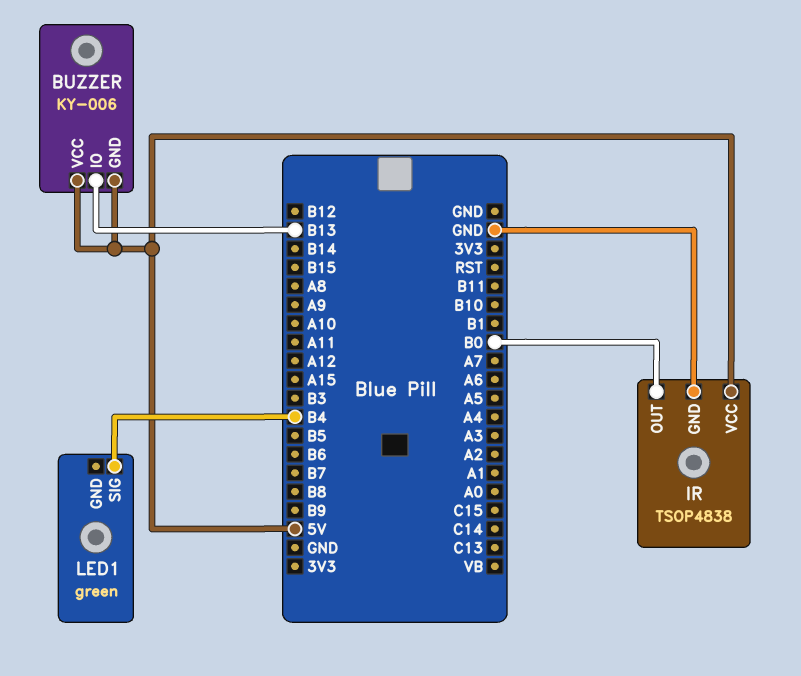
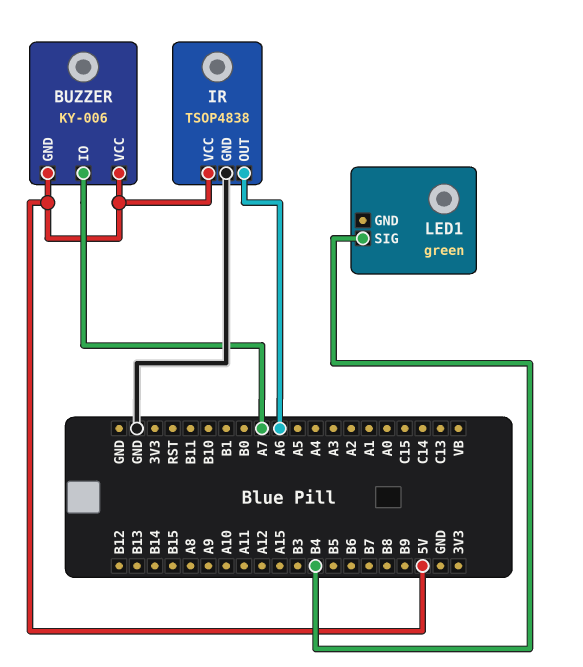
BUZZER pin IO: B13 -> A7
IR pin OUT: B0 -> A6

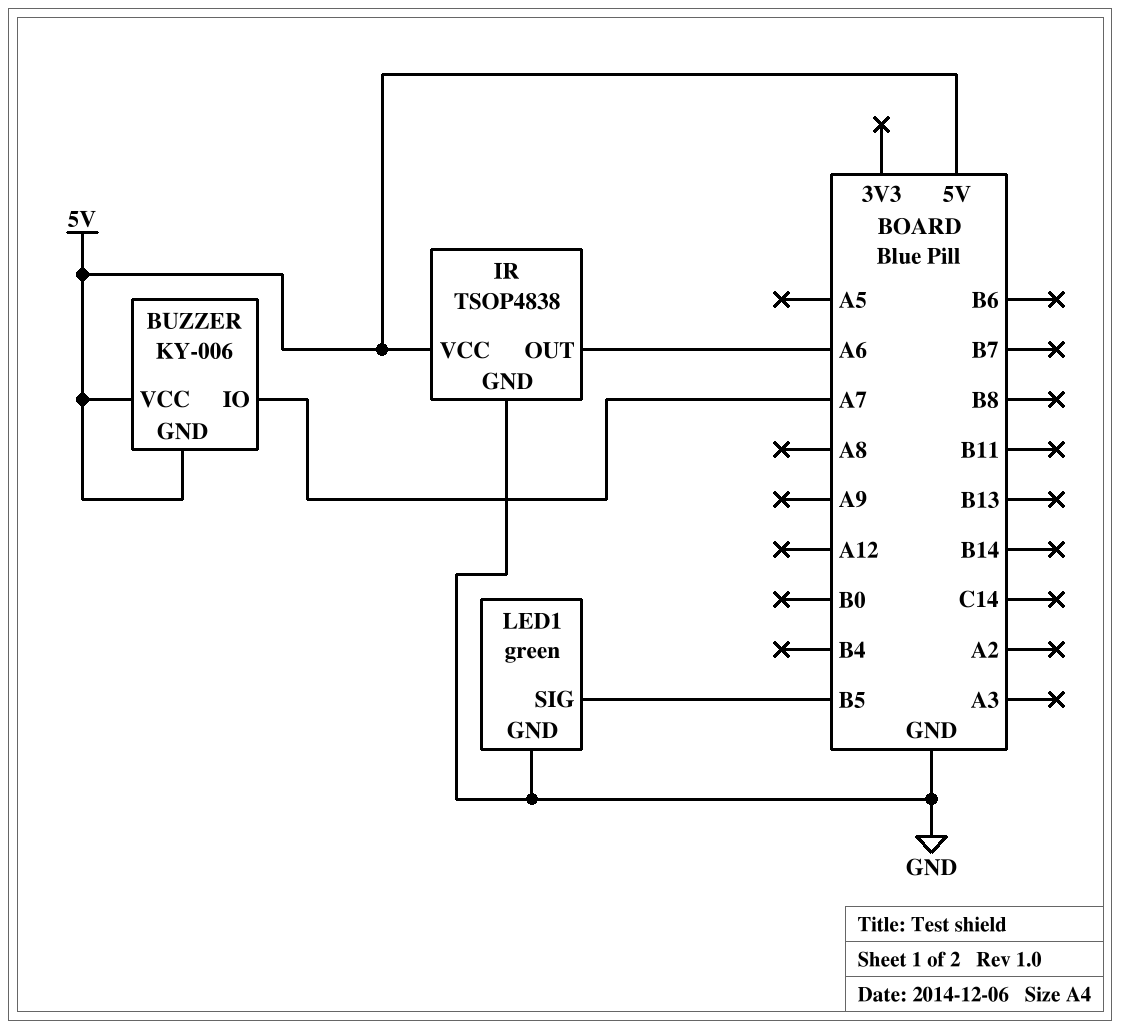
LED1 pin GND: none -> GND
LED1 pin SIG: B4 -> B5

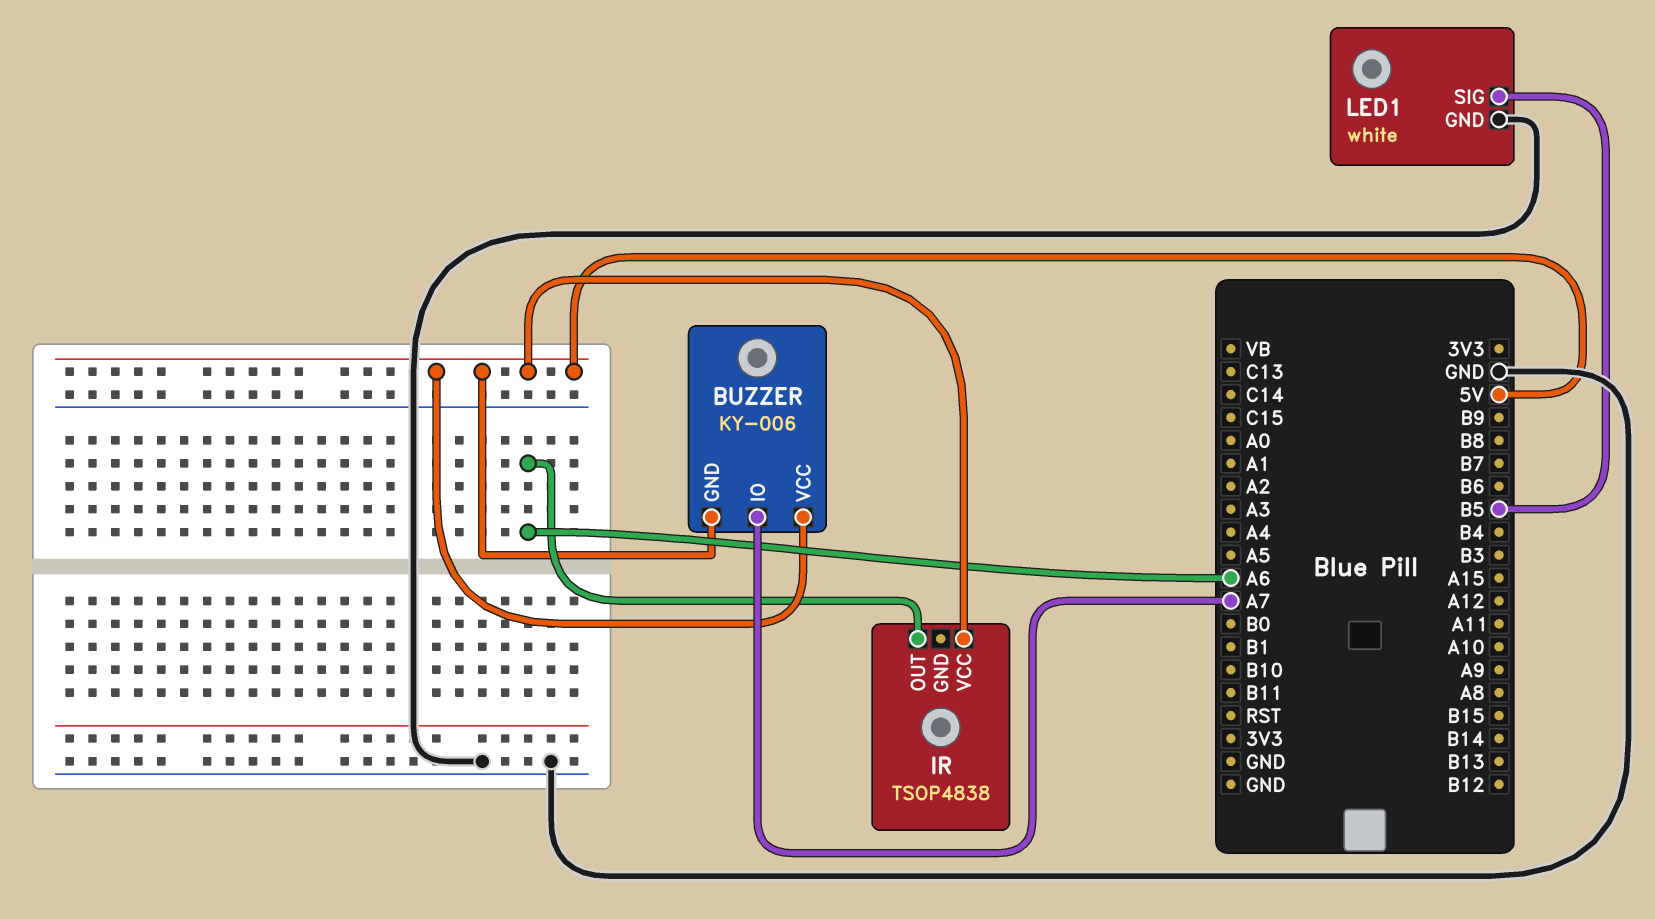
IR pin GND: GND -> none
LED1: green -> white

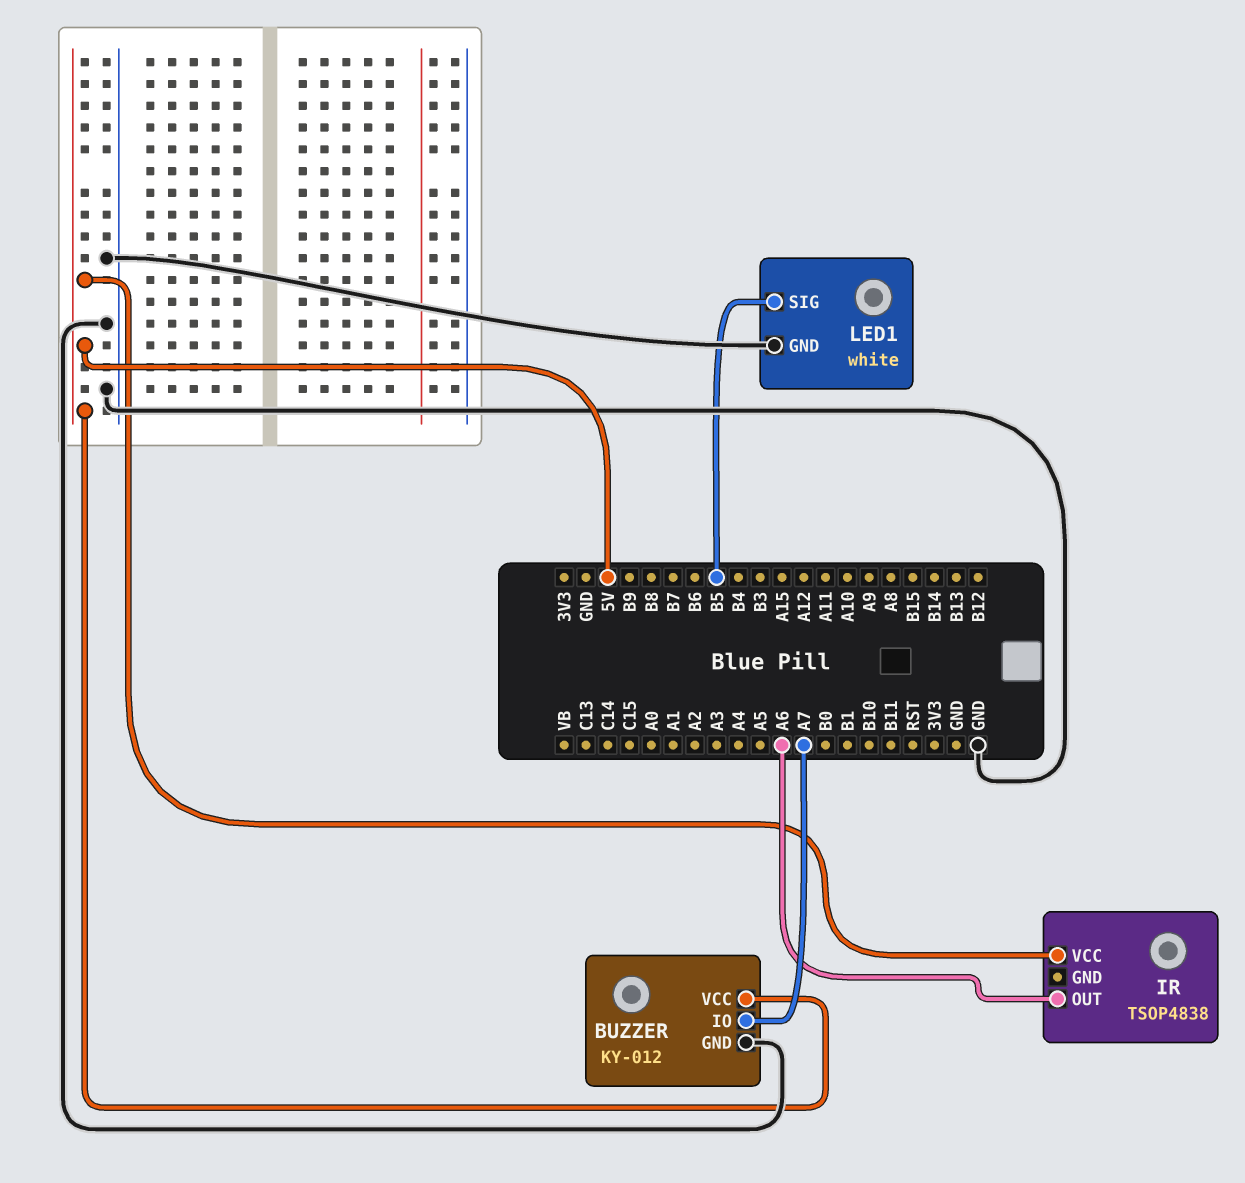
BUZZER: KY-006 -> KY-012
BUZZER pin GND: 5V -> GND

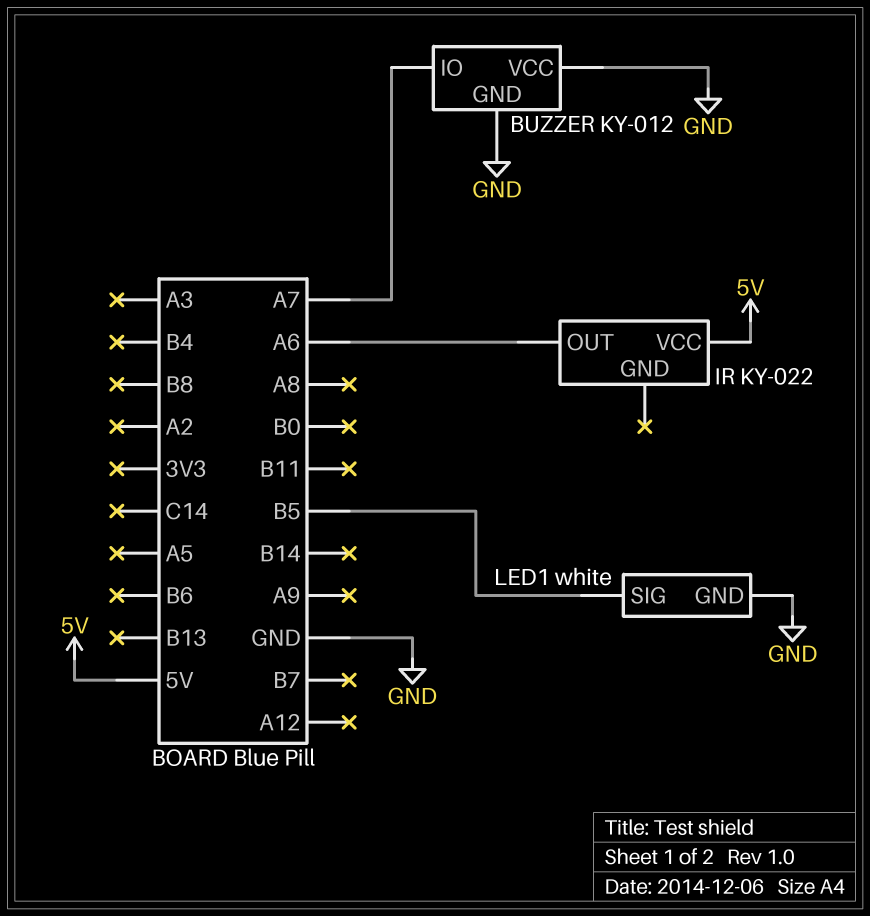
BUZZER pin VCC: 5V -> GND
IR: TSOP4838 -> KY-022

